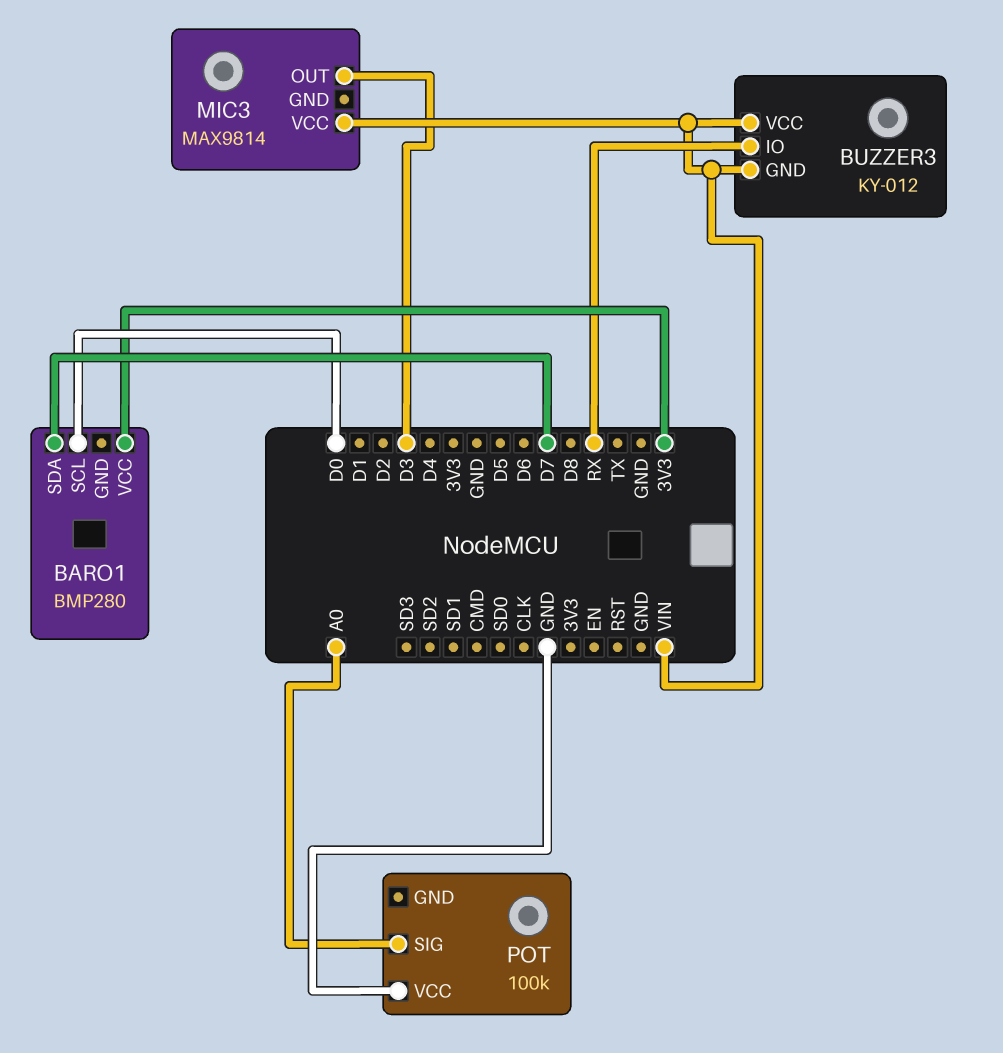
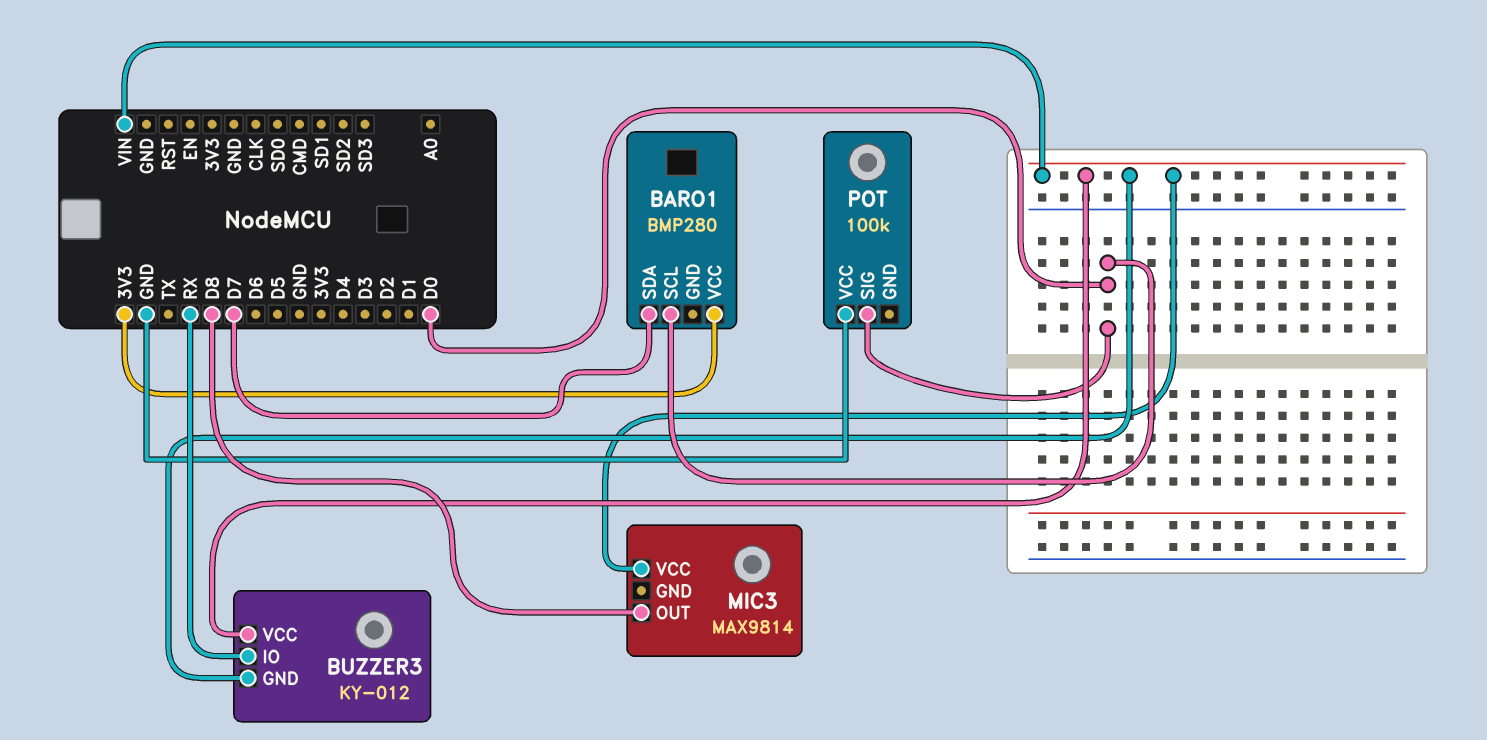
MIC3 pin OUT: D3 -> D8
POT pin SIG: A0 -> D0

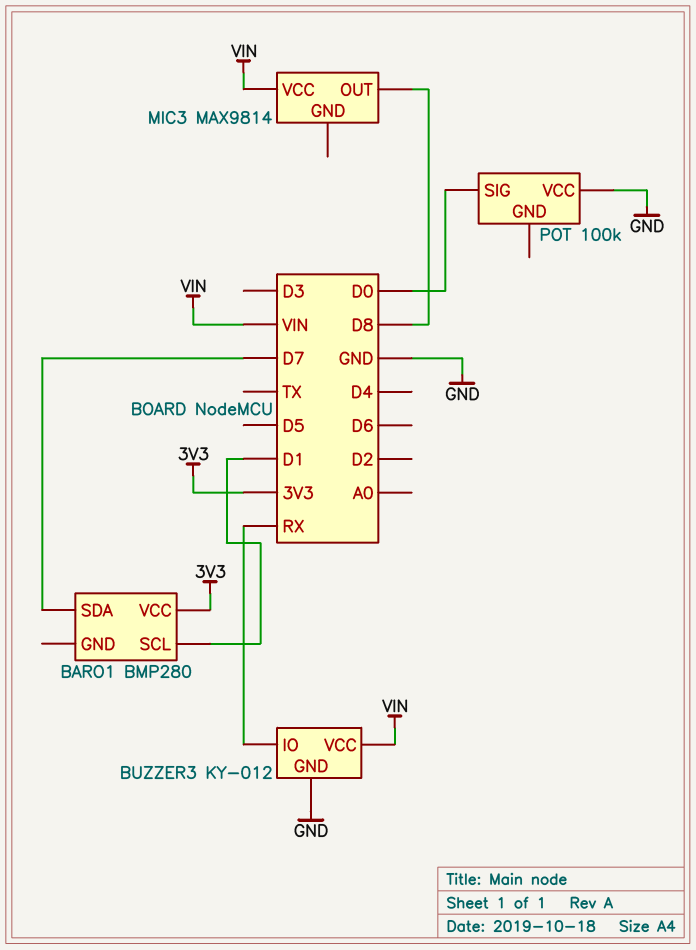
BARO1 pin SCL: D0 -> D1
BUZZER3 pin GND: VIN -> GND

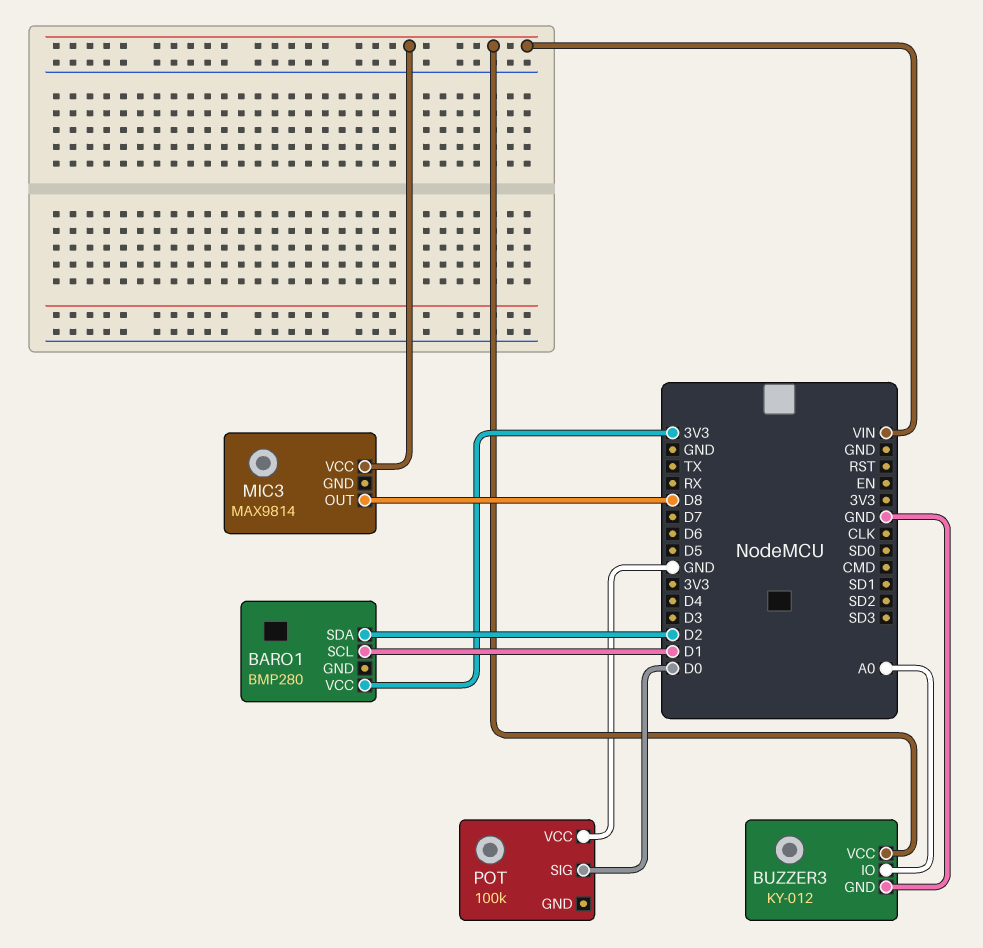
BARO1 pin SDA: D7 -> D2
BUZZER3 pin IO: RX -> A0

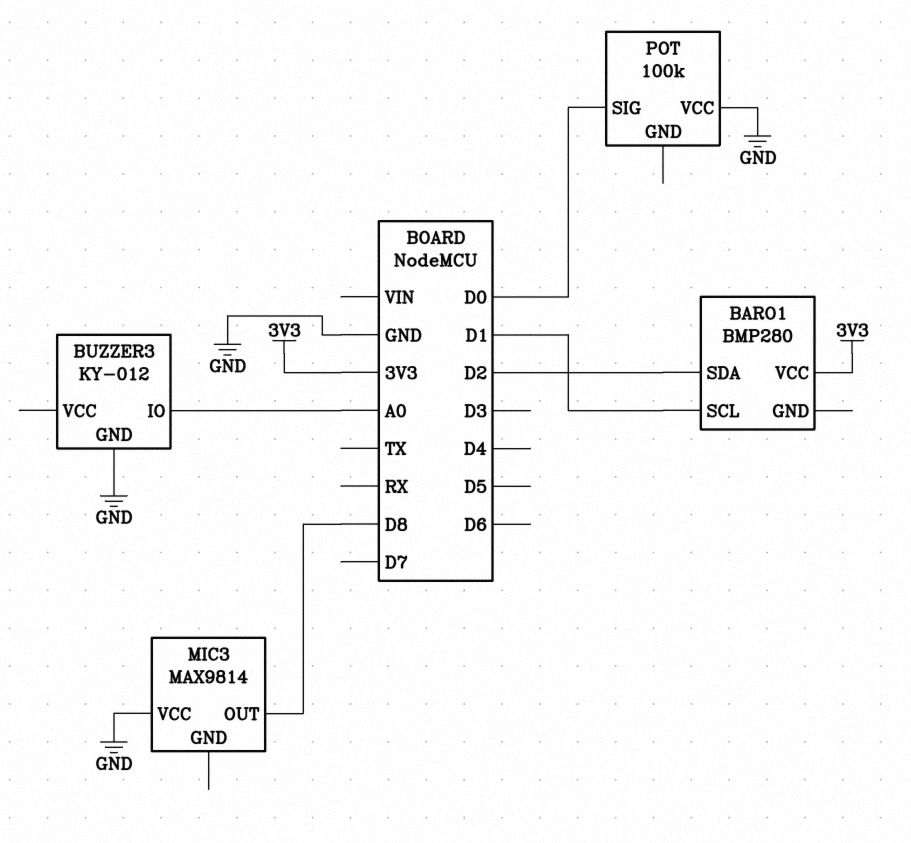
BUZZER3 pin VCC: VIN -> none
MIC3 pin VCC: VIN -> GND

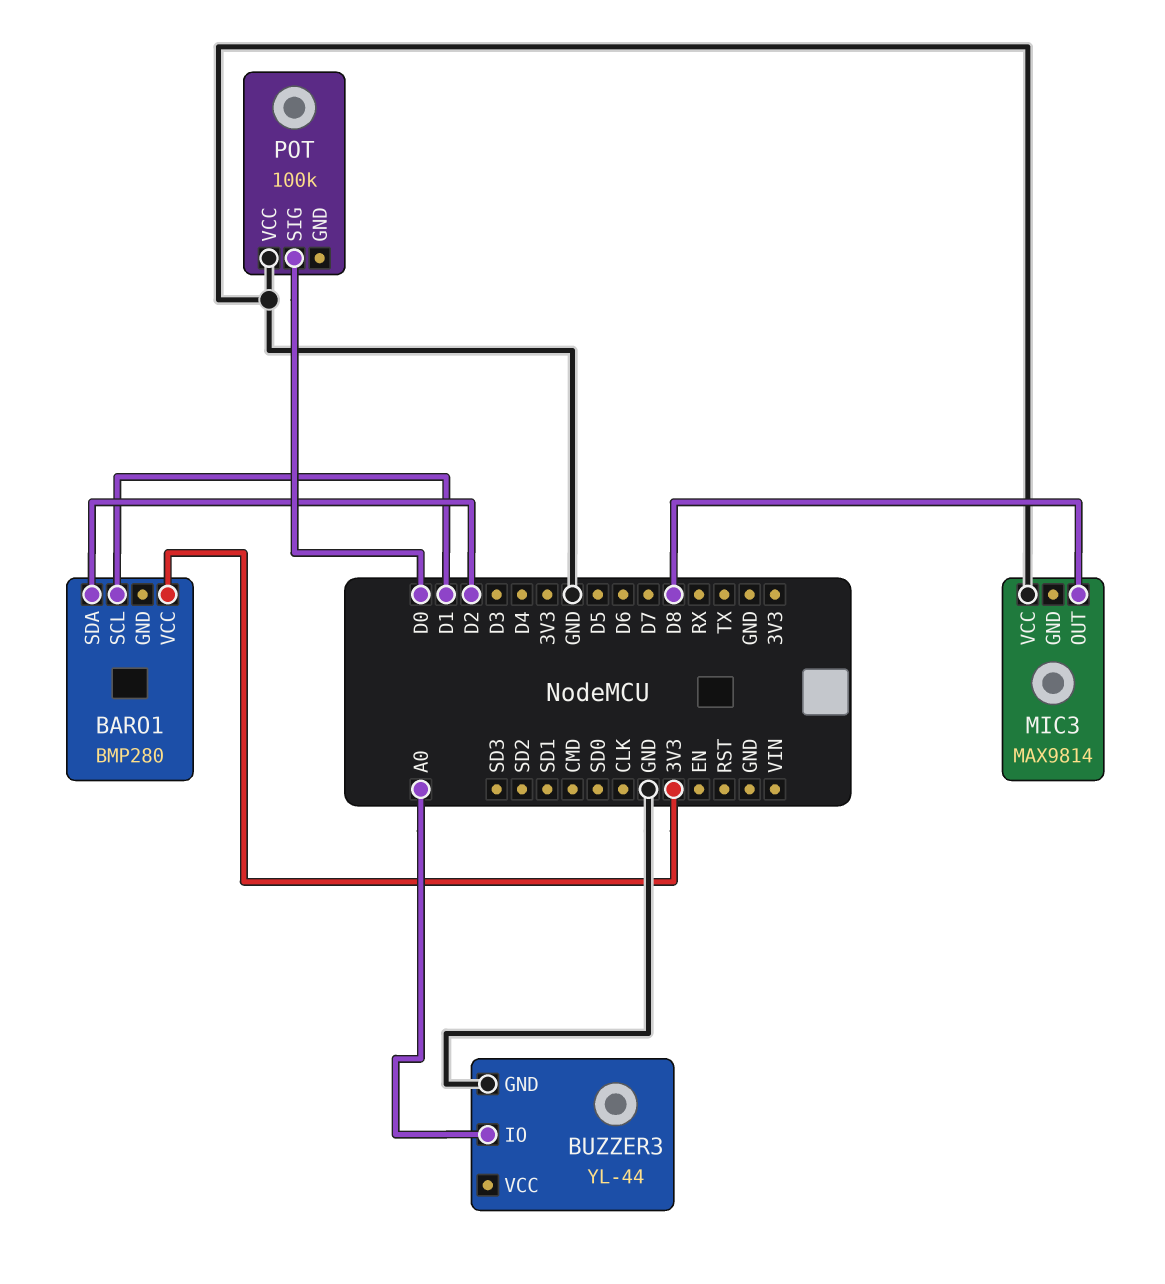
BUZZER3: KY-012 -> YL-44

